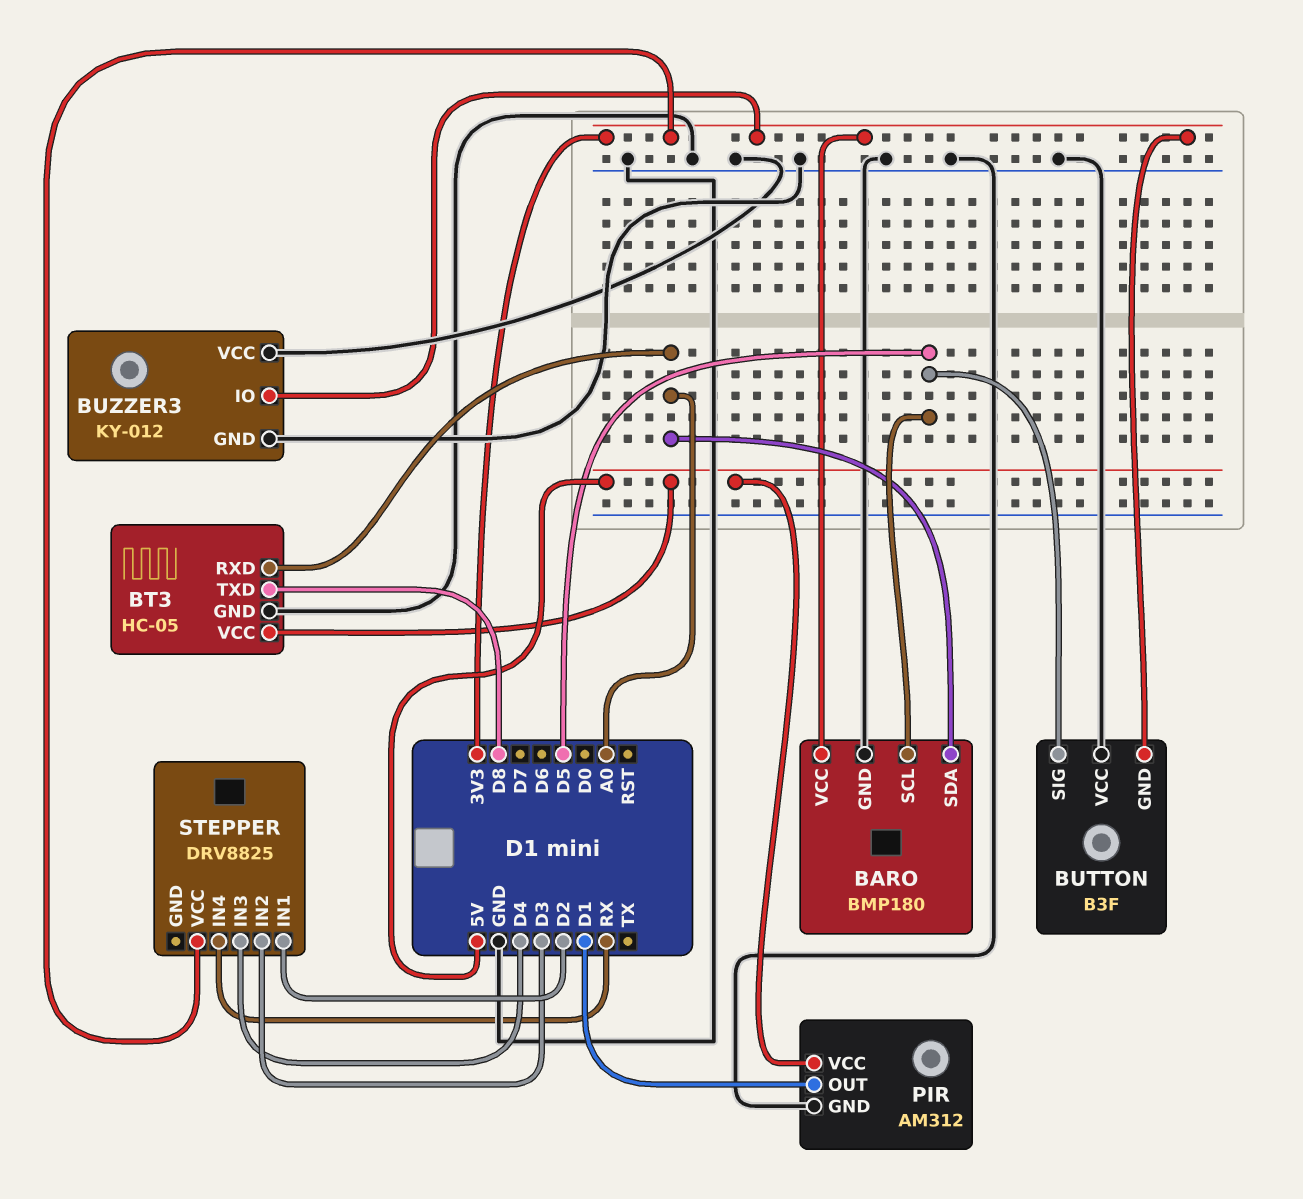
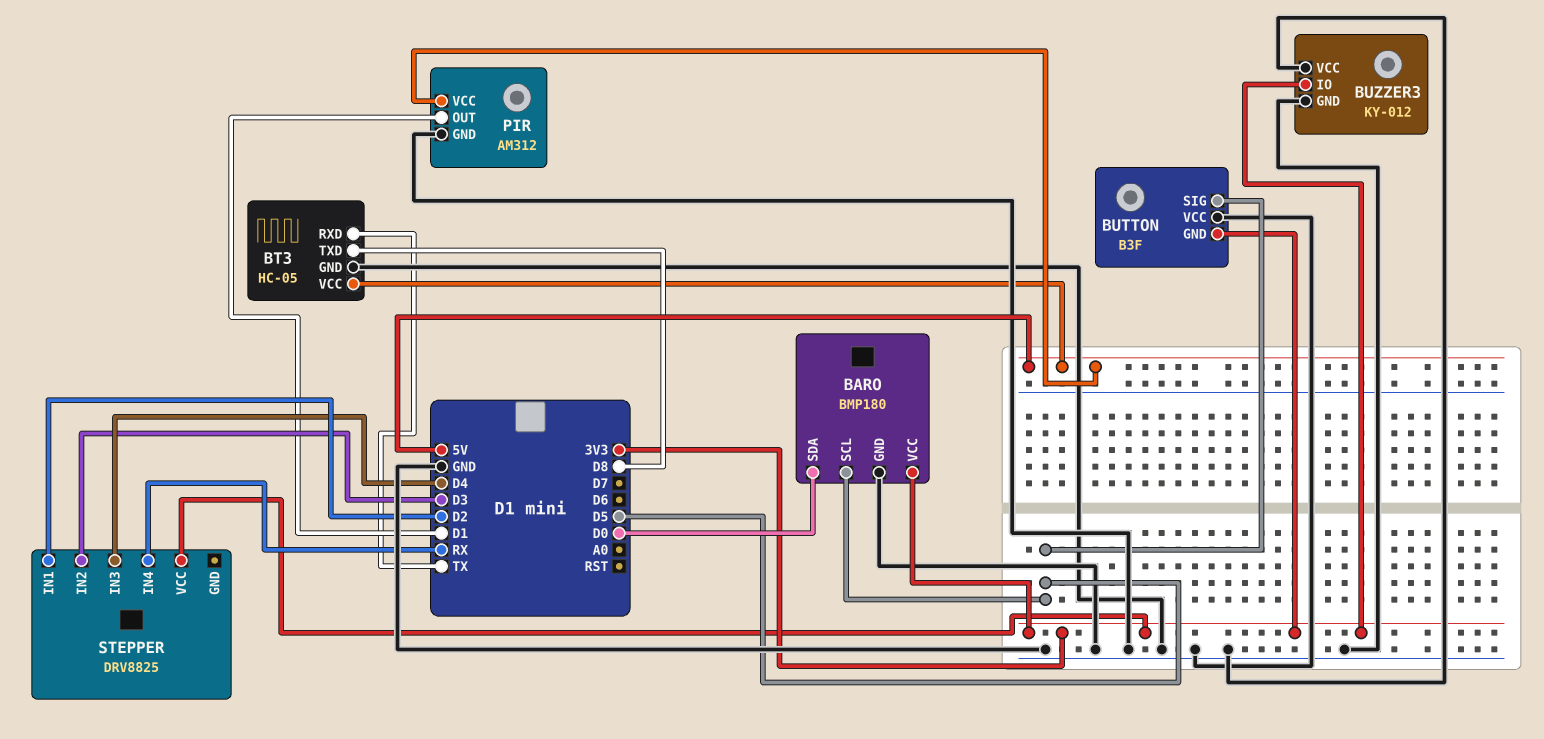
BARO pin SDA: A0 -> D0
BT3 pin RXD: A0 -> TX

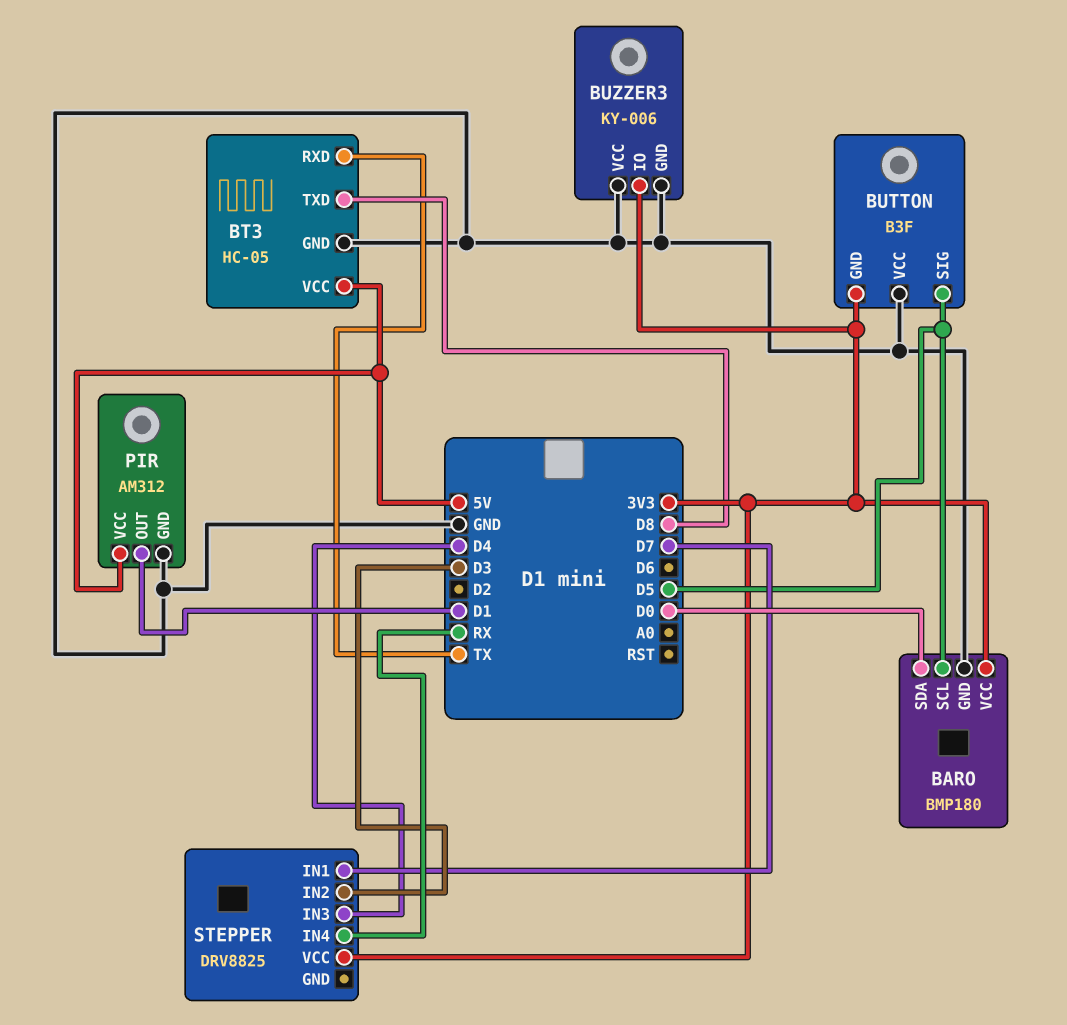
BUZZER3: KY-012 -> KY-006
STEPPER pin IN1: D2 -> D7

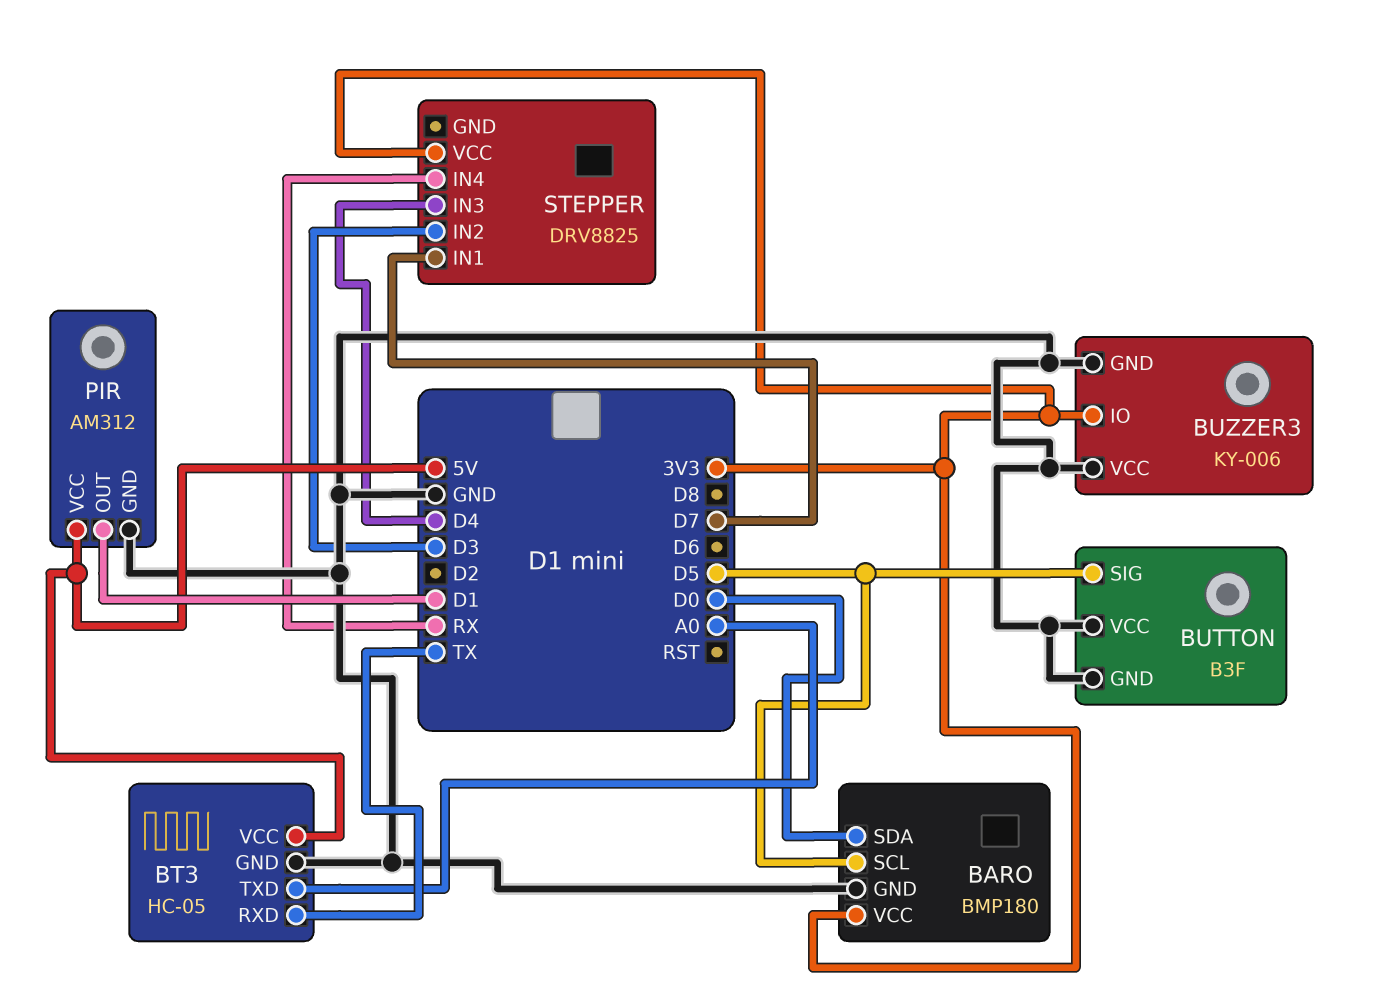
BT3 pin TXD: D8 -> A0
BUTTON pin GND: 3V3 -> GND

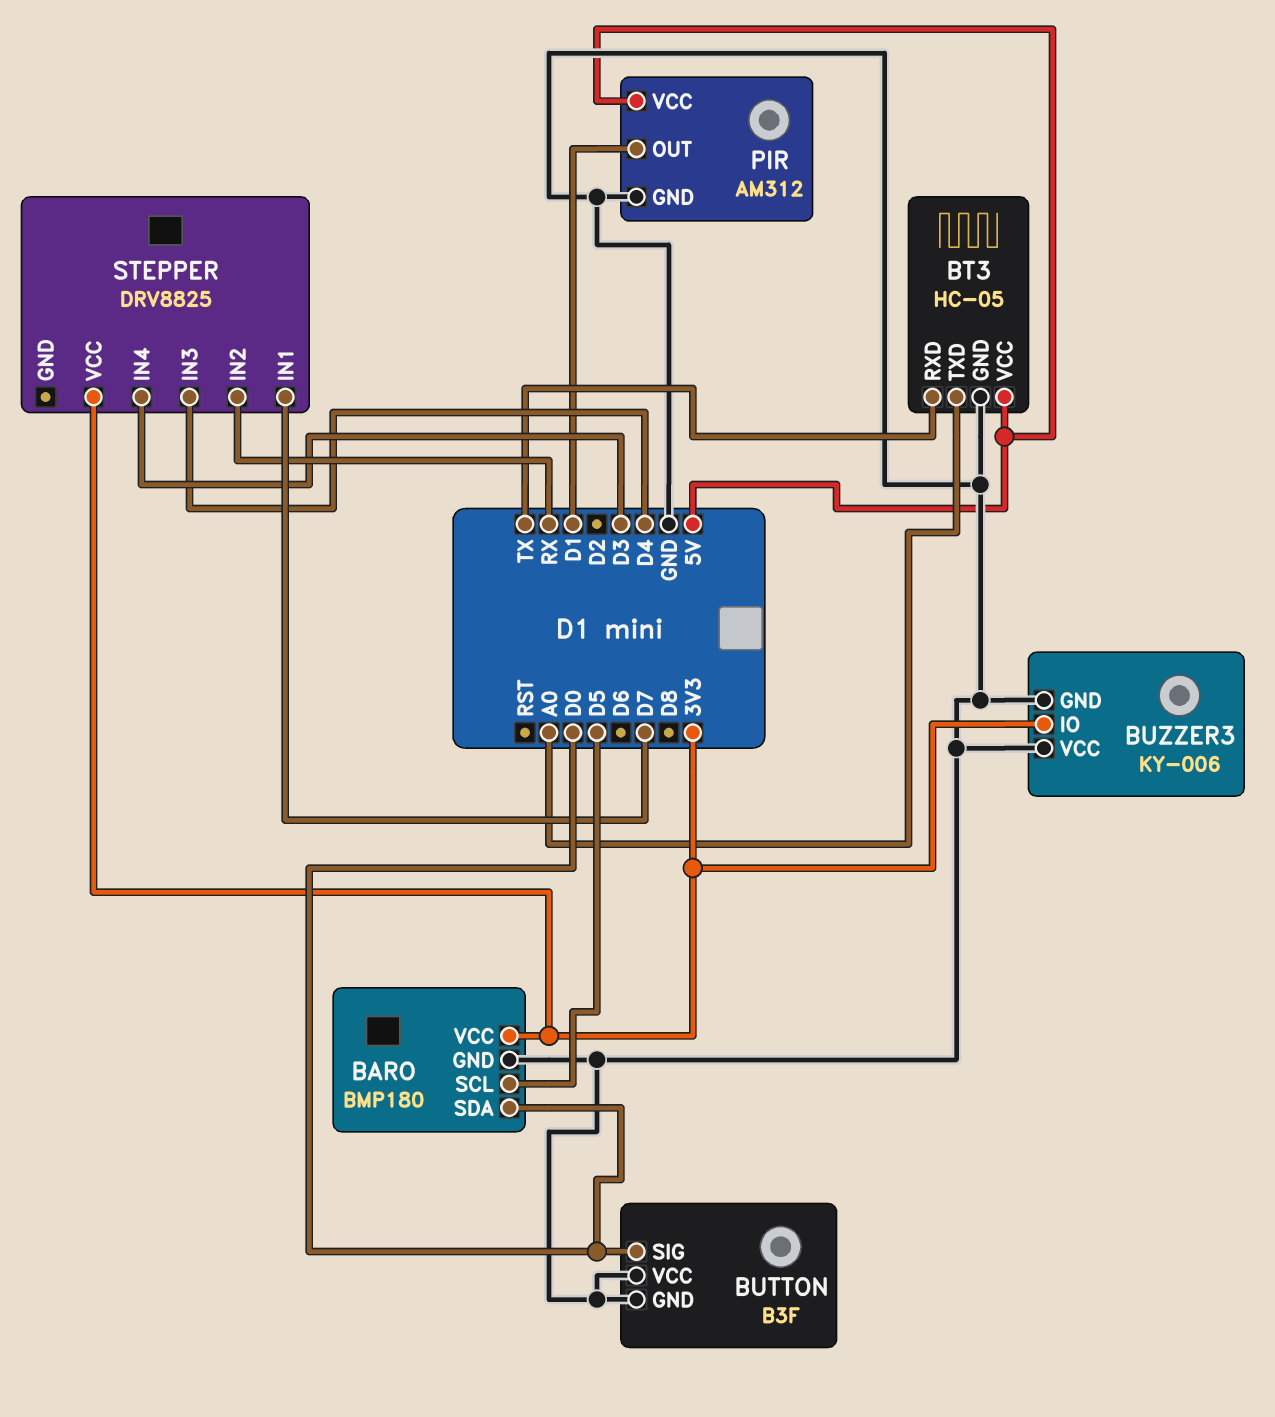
BUTTON pin SIG: D5 -> D0
STEPPER pin IN2: D3 -> RX
STEPPER pin IN4: RX -> D3

